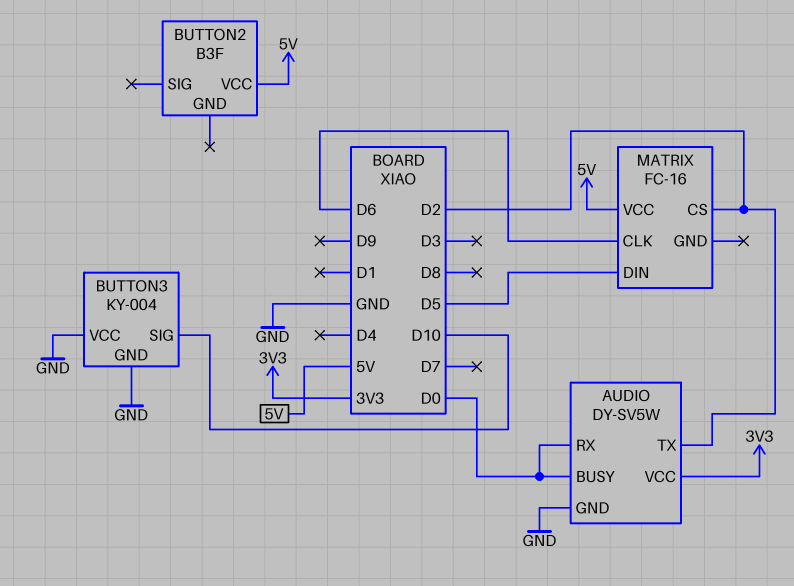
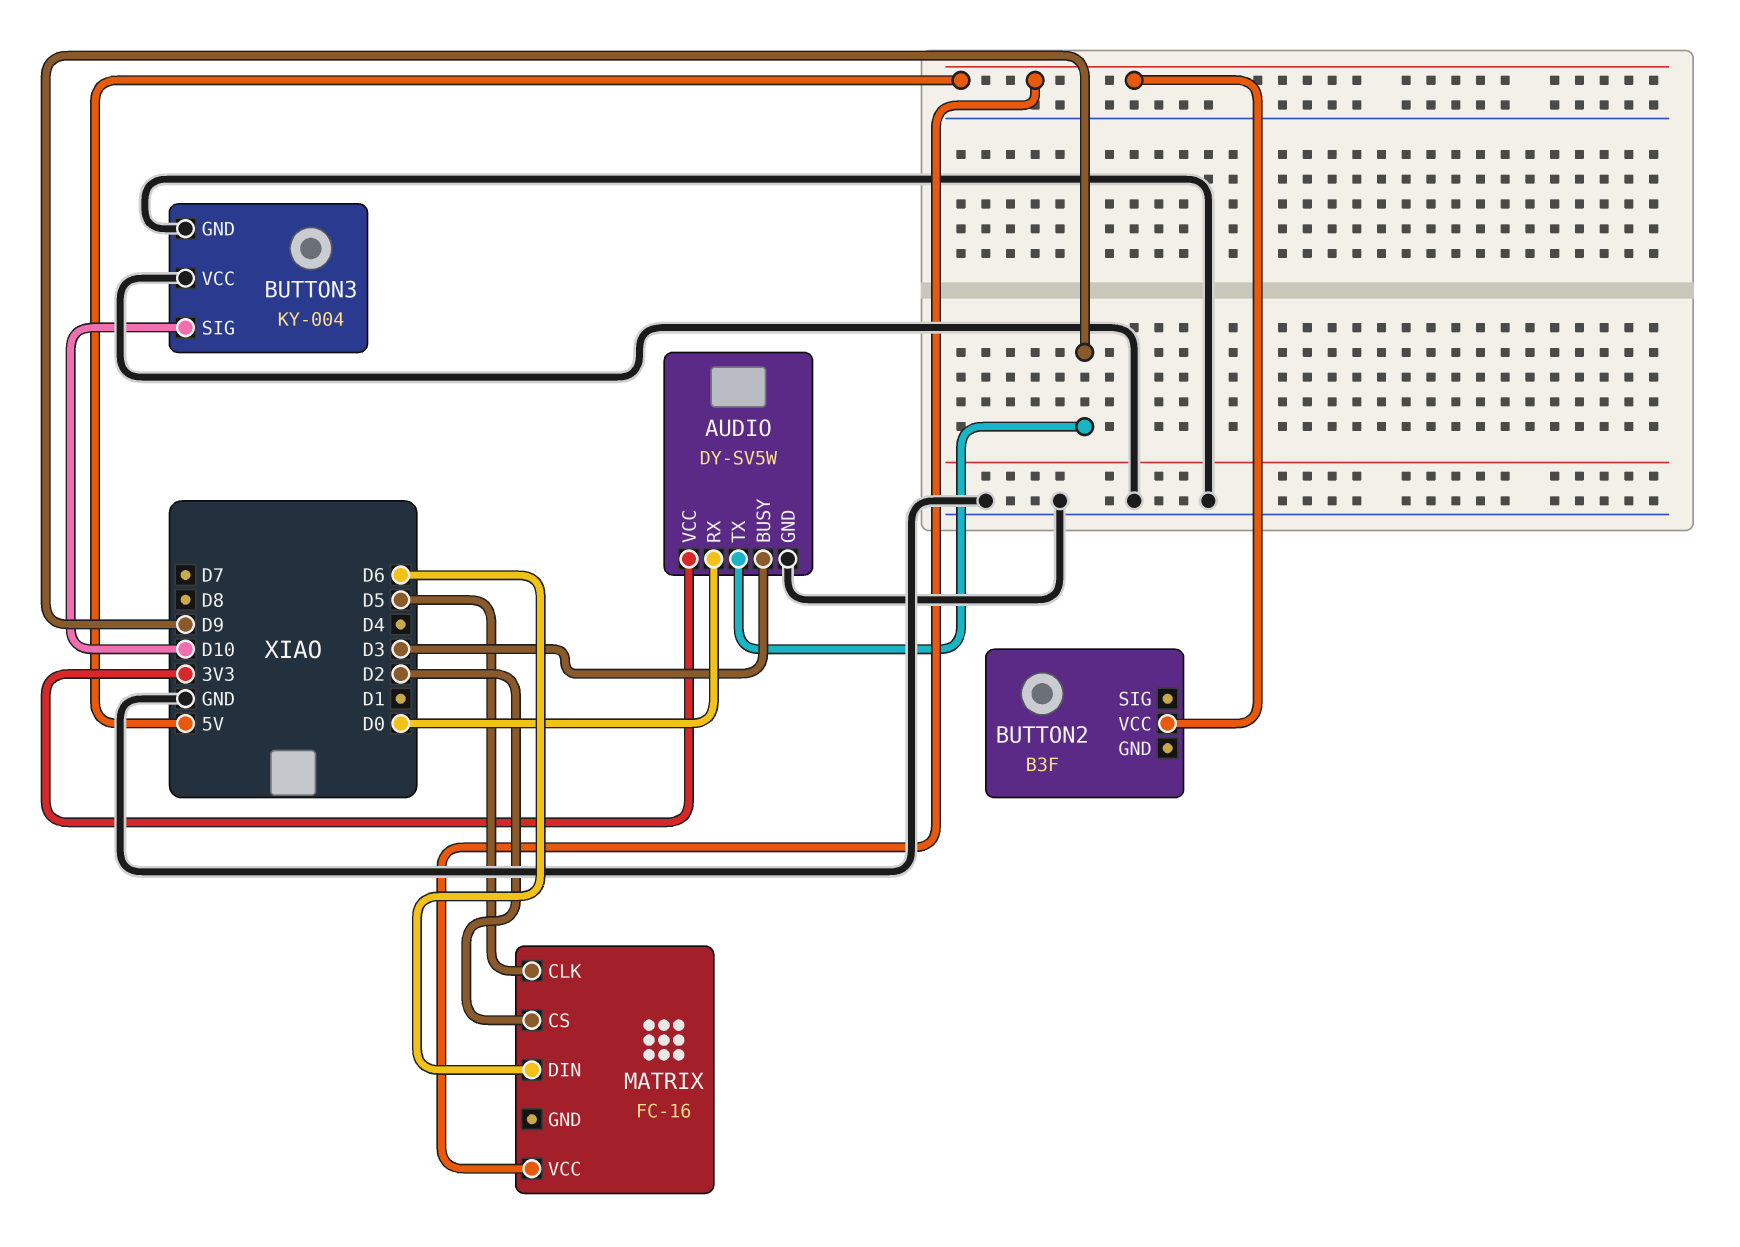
AUDIO pin BUSY: D0 -> D3
AUDIO pin TX: D2 -> D9
MATRIX pin CLK: D6 -> D5
MATRIX pin DIN: D5 -> D6

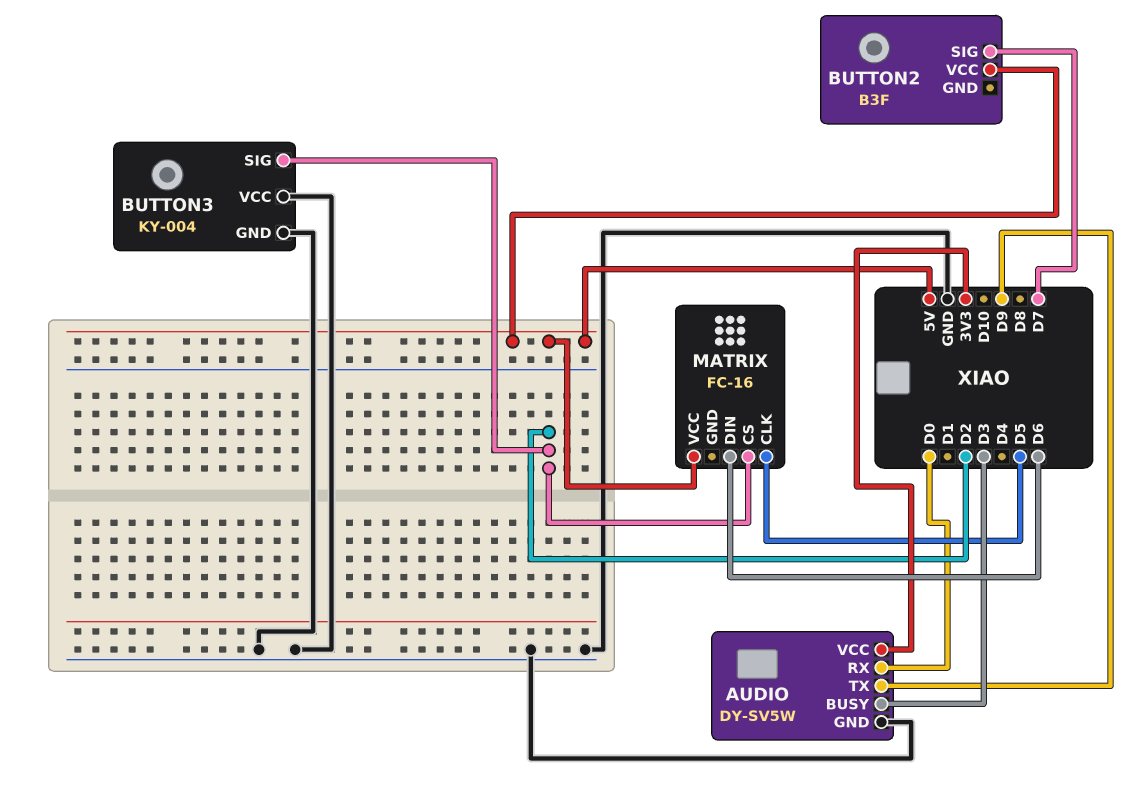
BUTTON2 pin SIG: none -> D7
BUTTON3 pin SIG: D10 -> D2

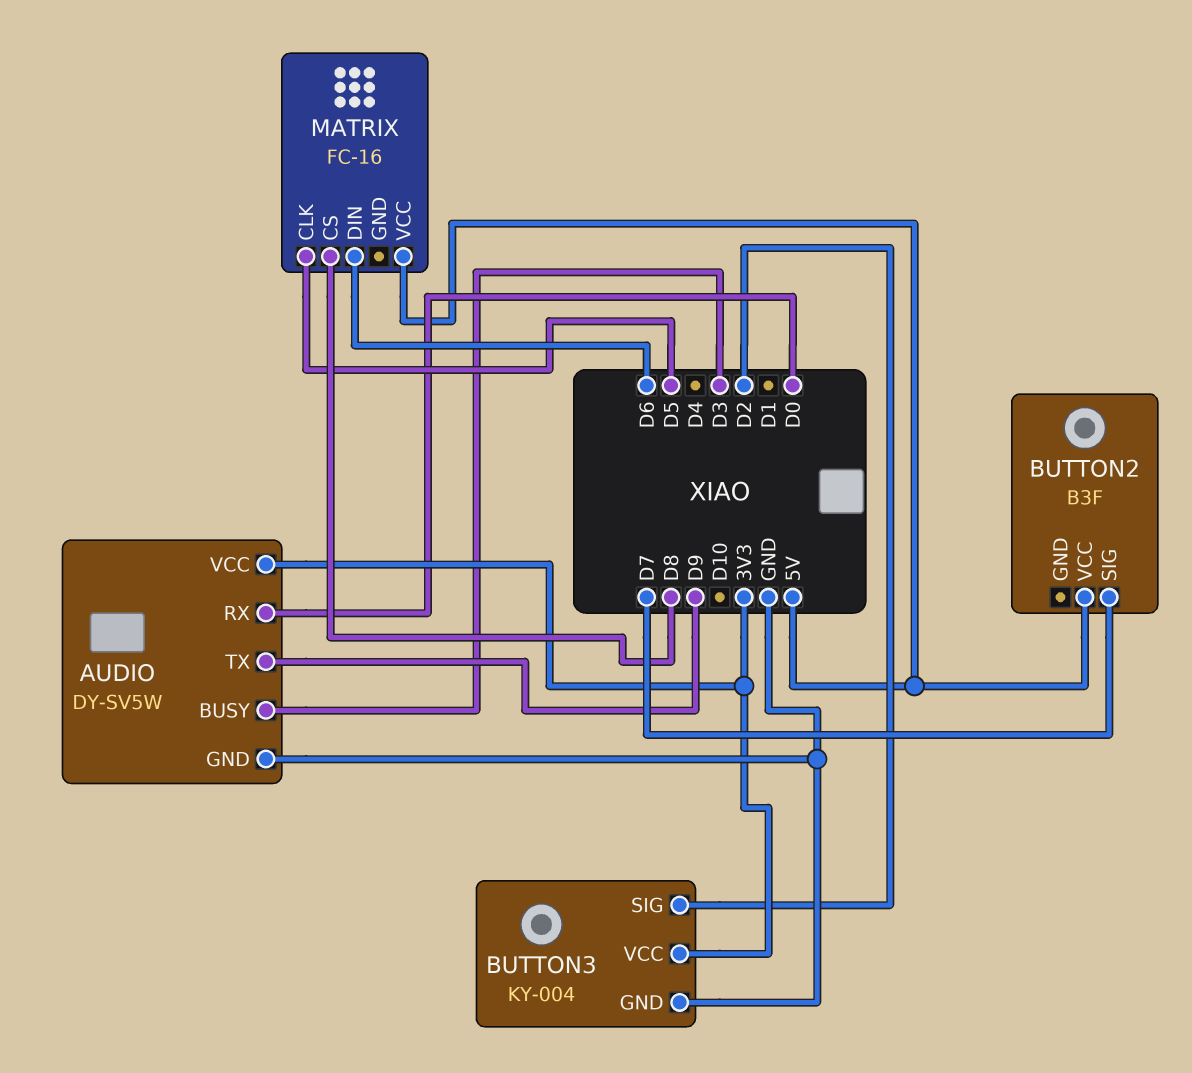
BUTTON3 pin VCC: GND -> 3V3
MATRIX pin CS: D2 -> D8

